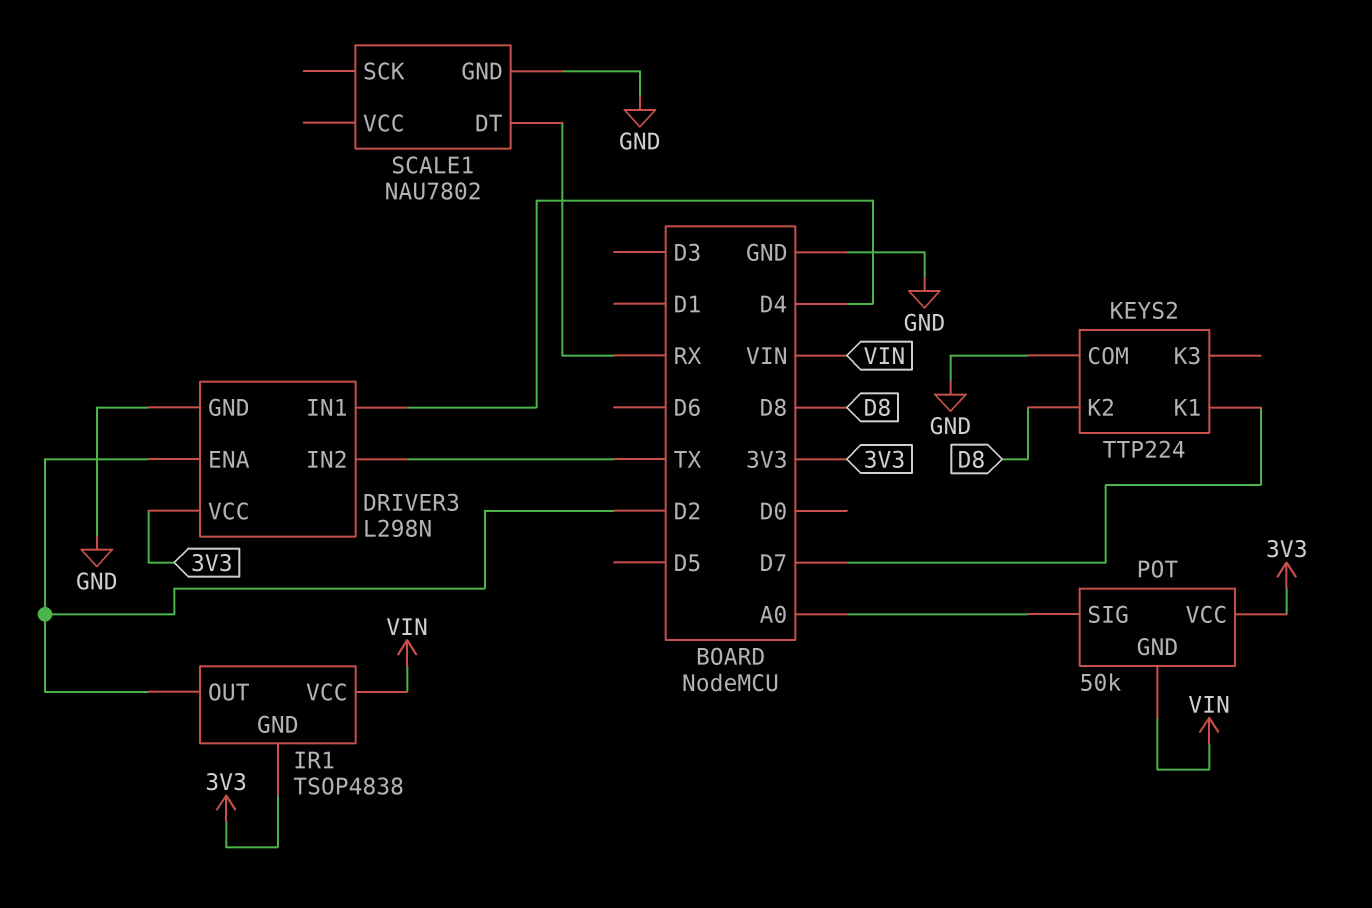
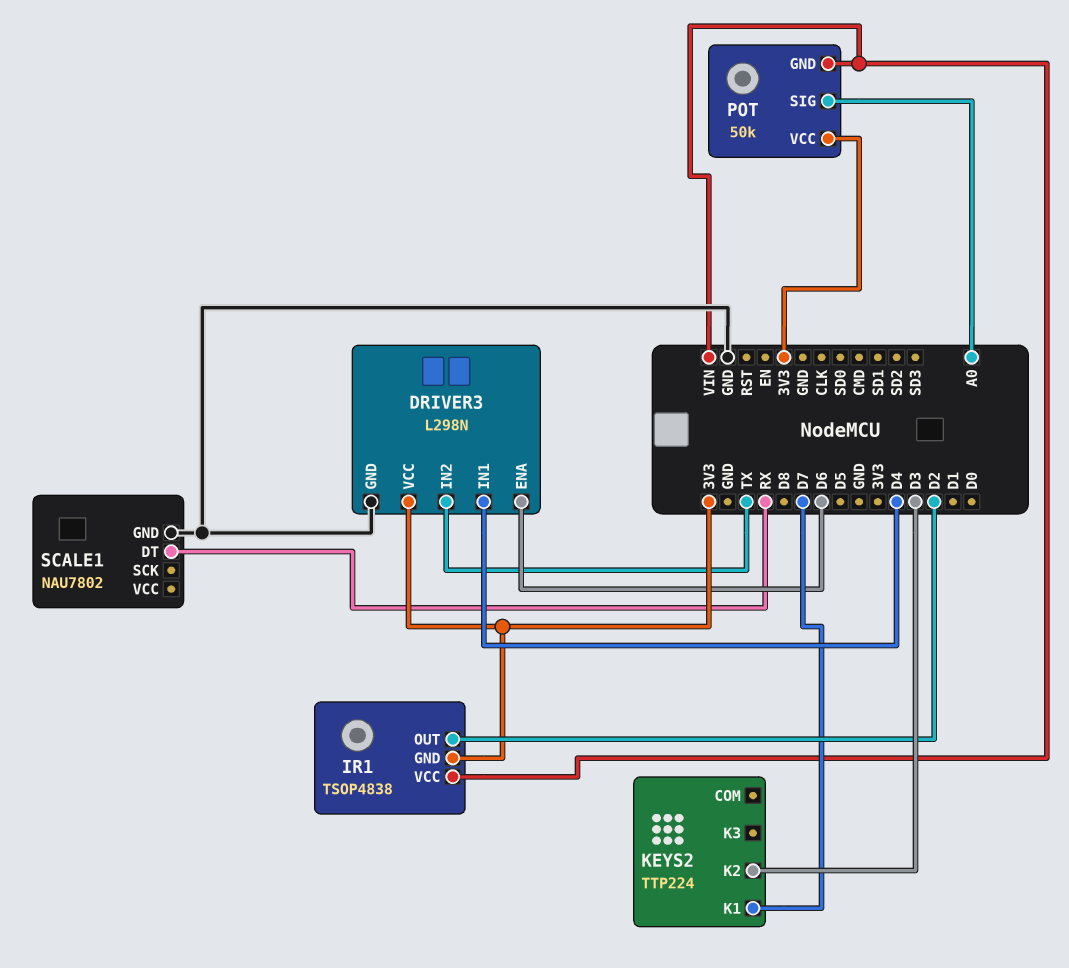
DRIVER3 pin ENA: D2 -> D6
KEYS2 pin COM: GND -> none
KEYS2 pin K2: D8 -> D3

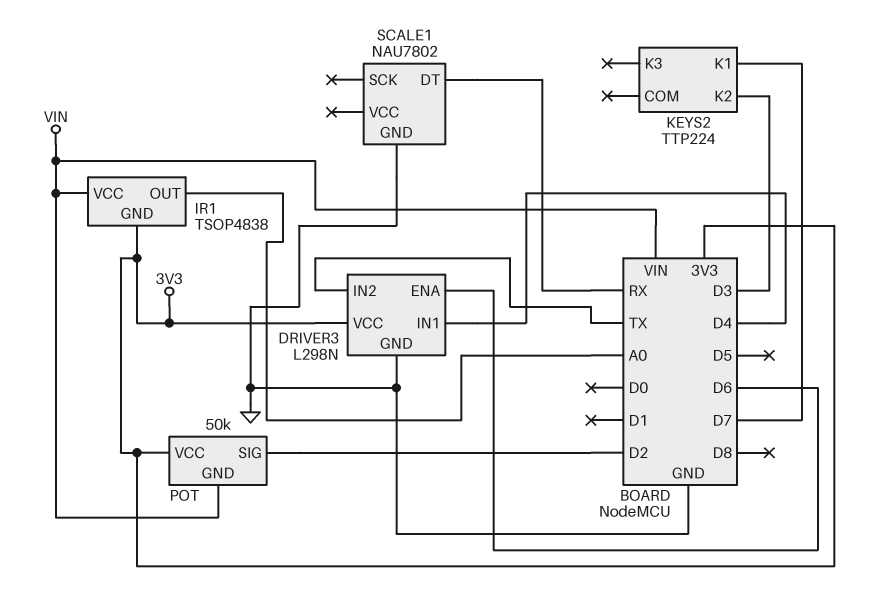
IR1 pin OUT: D2 -> A0
POT pin SIG: A0 -> D2

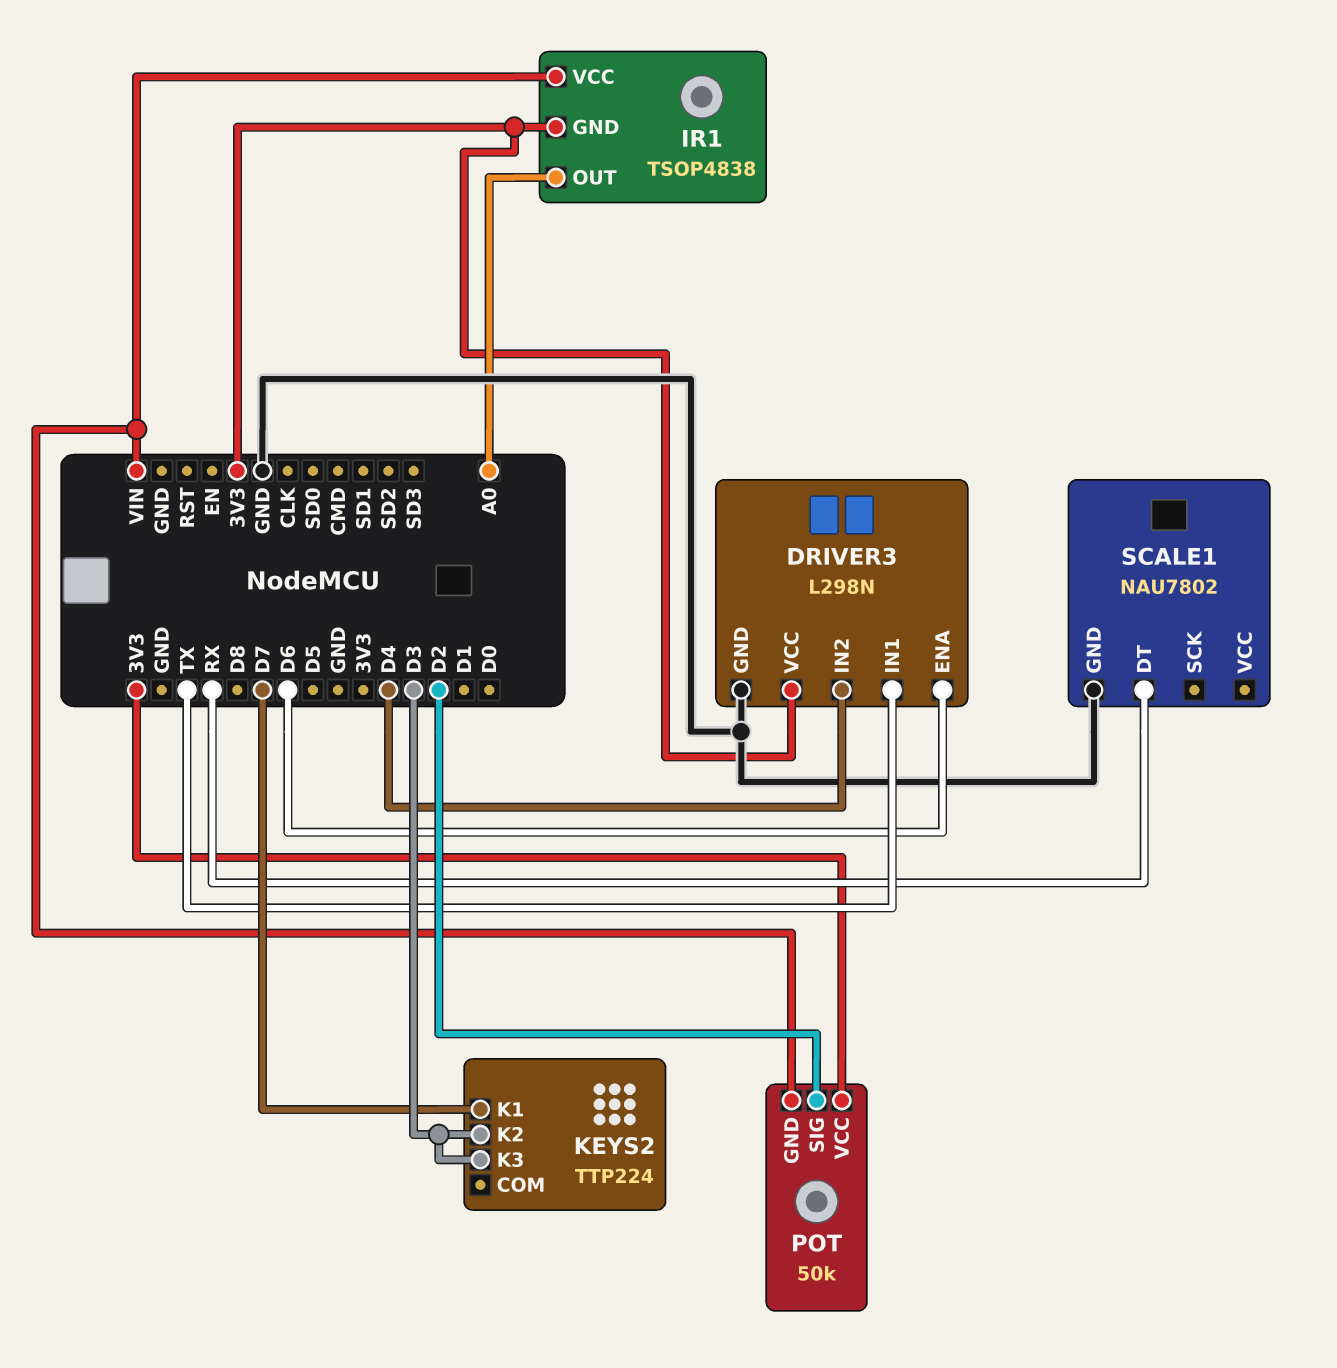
DRIVER3 pin IN1: D4 -> TX
DRIVER3 pin IN2: TX -> D4
KEYS2 pin K3: none -> D3

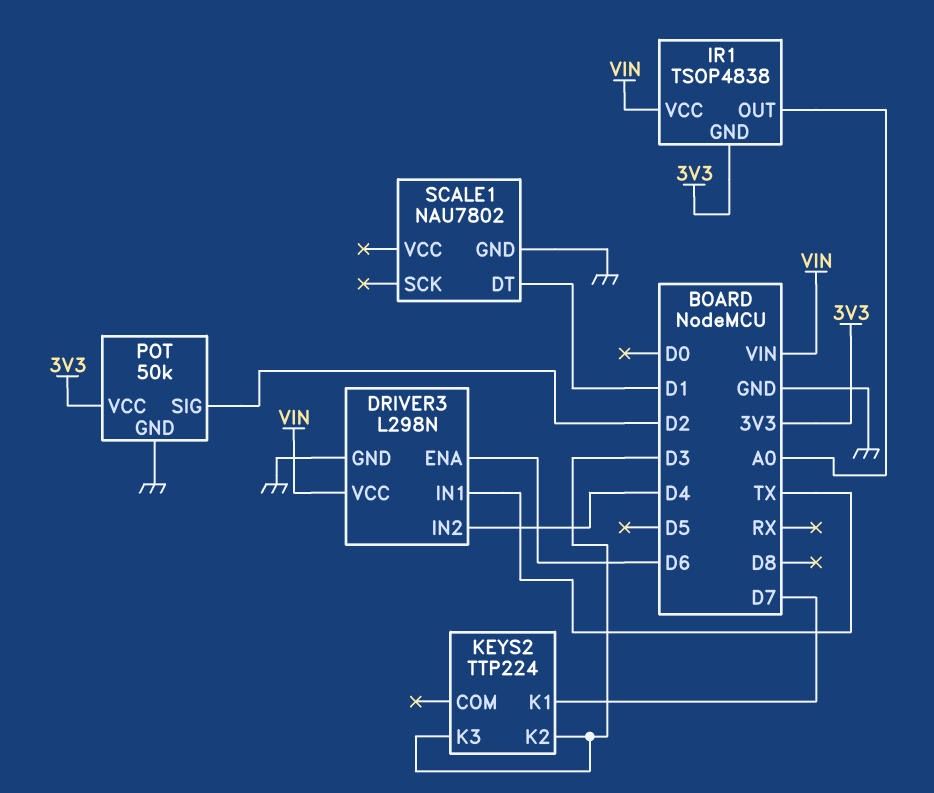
DRIVER3 pin VCC: 3V3 -> VIN
POT pin GND: VIN -> GND
SCALE1 pin DT: RX -> D1

